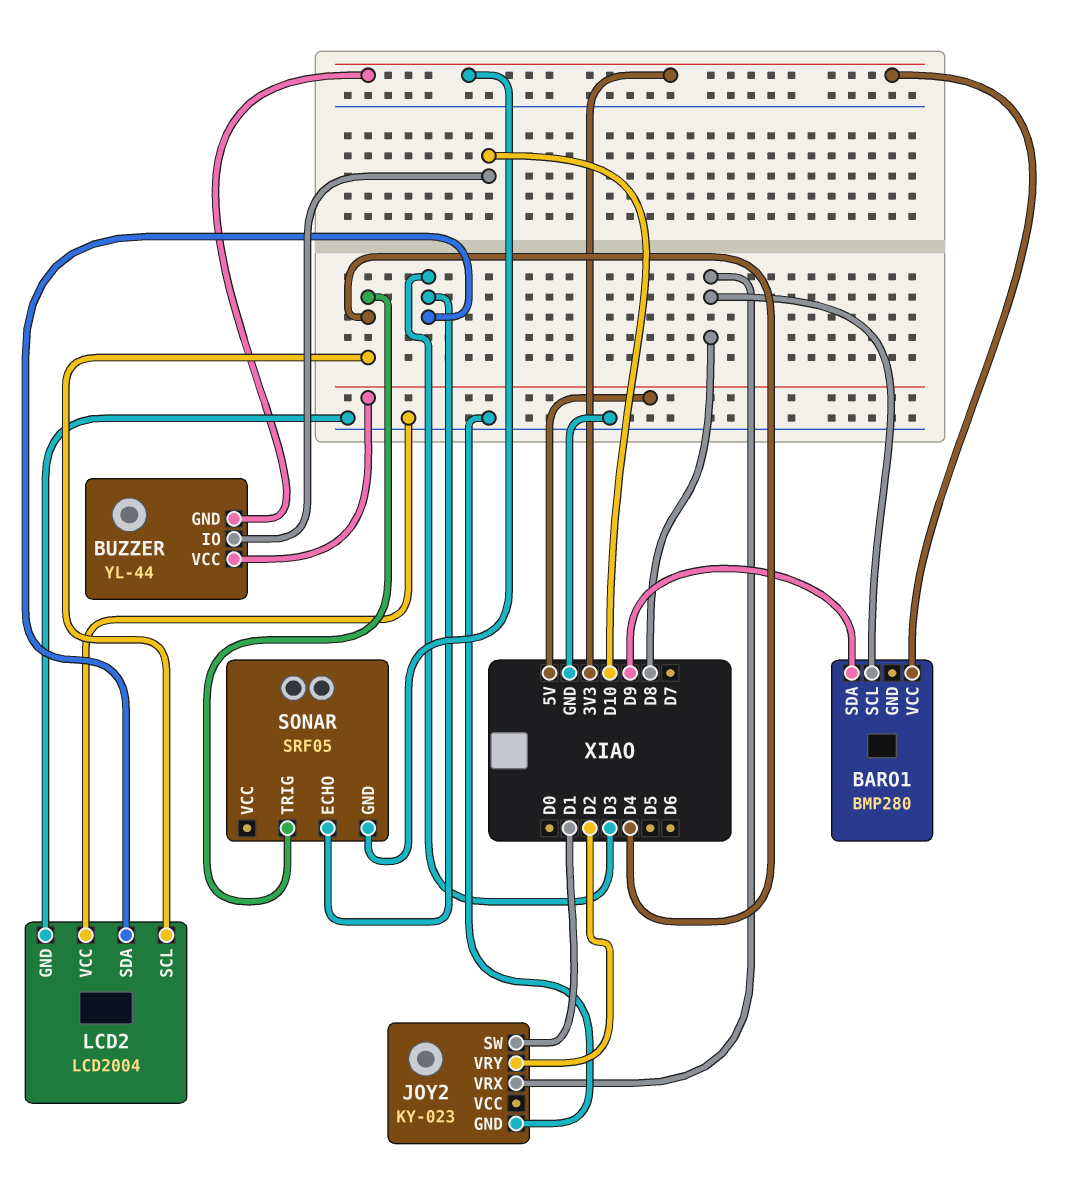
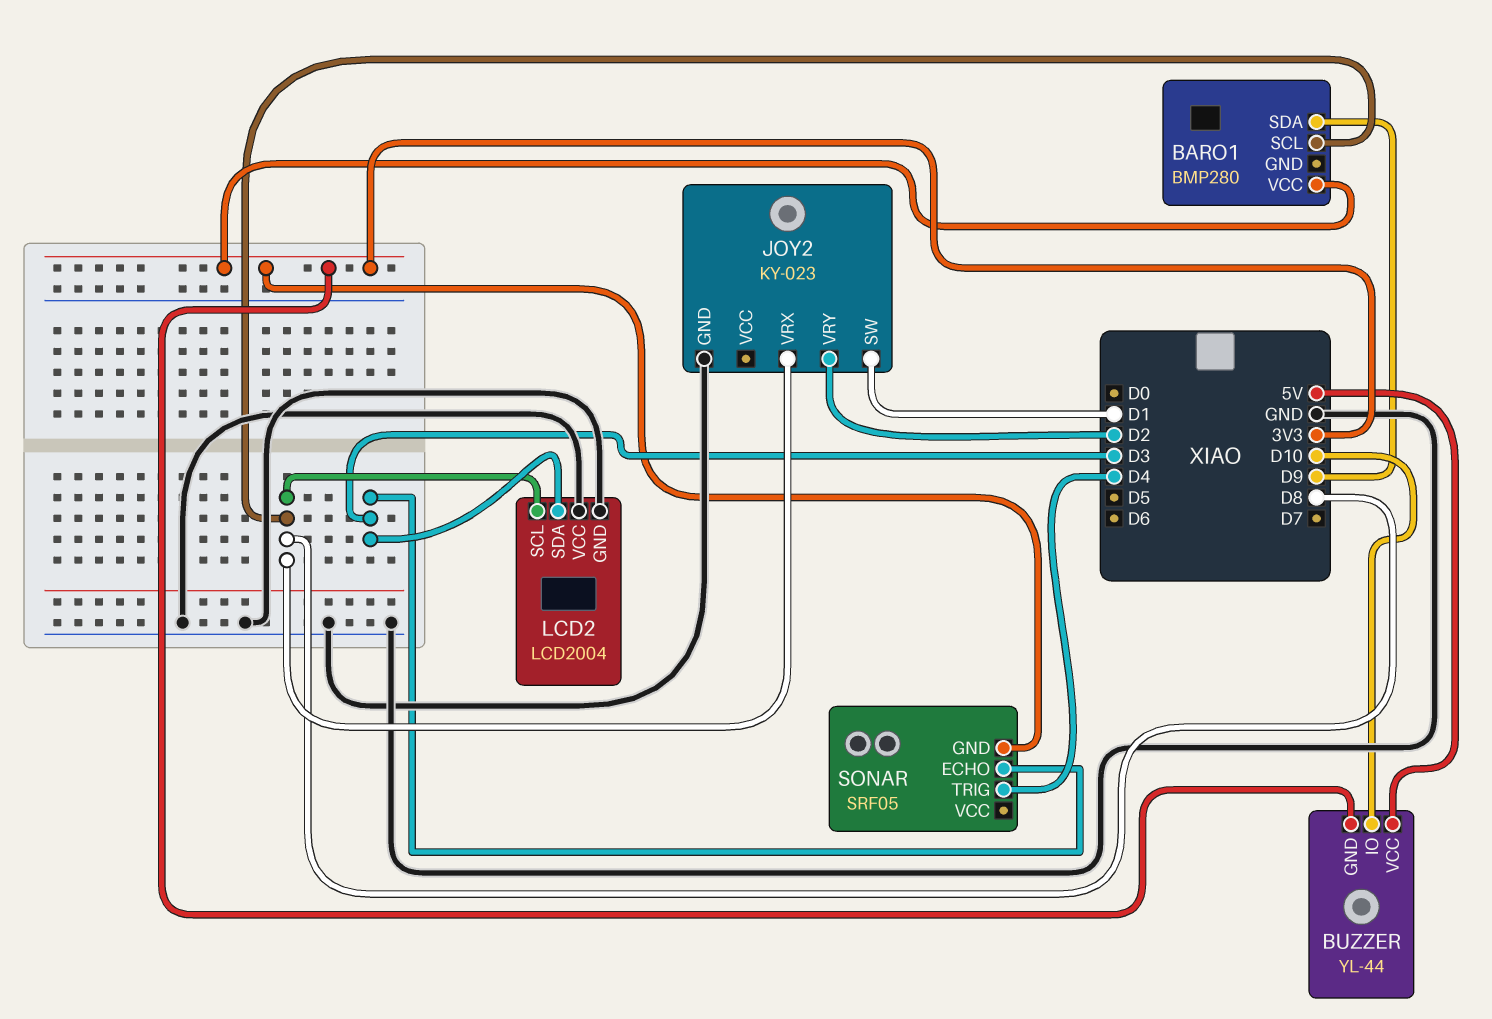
LCD2 pin SCL: D4 -> D8

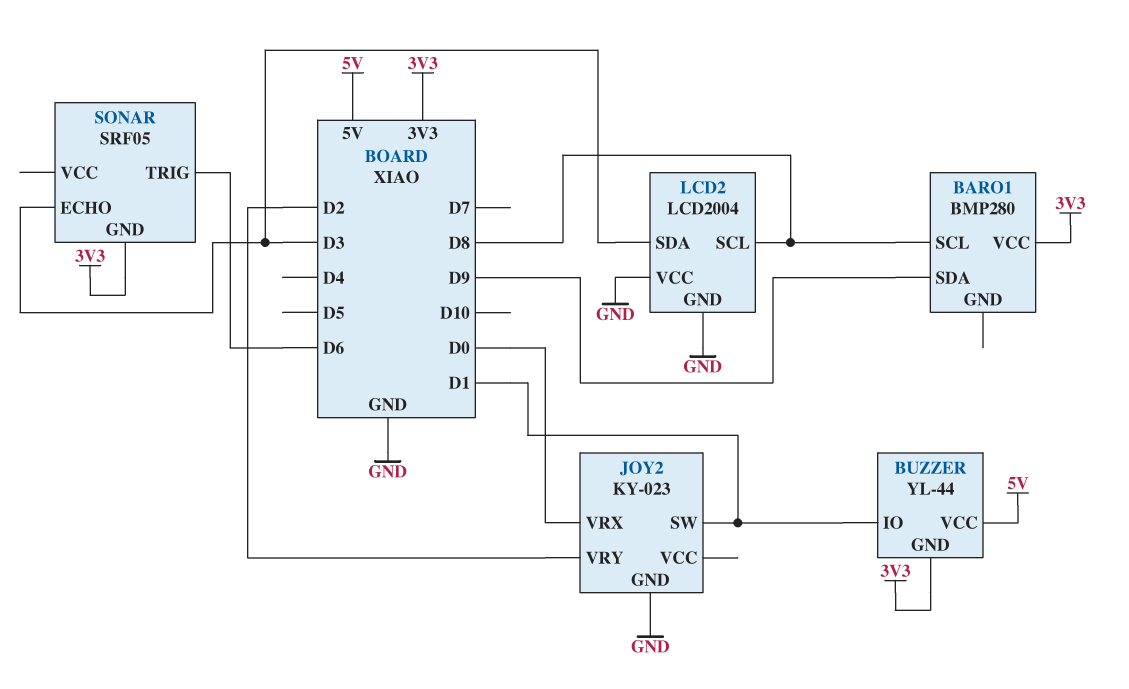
BUZZER pin IO: D10 -> D1
JOY2 pin VRX: D8 -> D0
SONAR pin TRIG: D4 -> D6

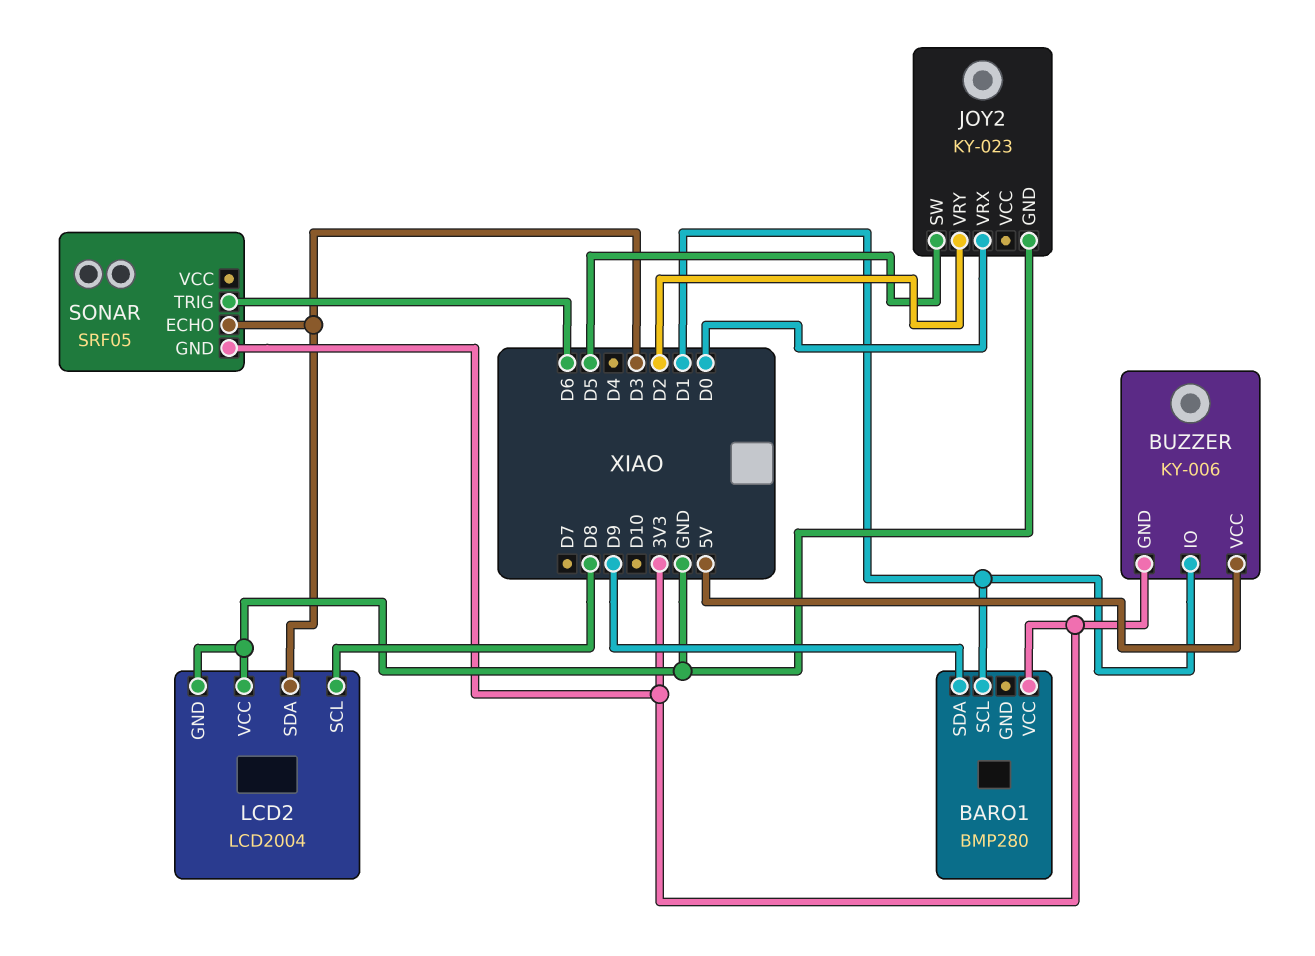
BARO1 pin SCL: D8 -> D1
BUZZER: YL-44 -> KY-006
JOY2 pin SW: D1 -> D5

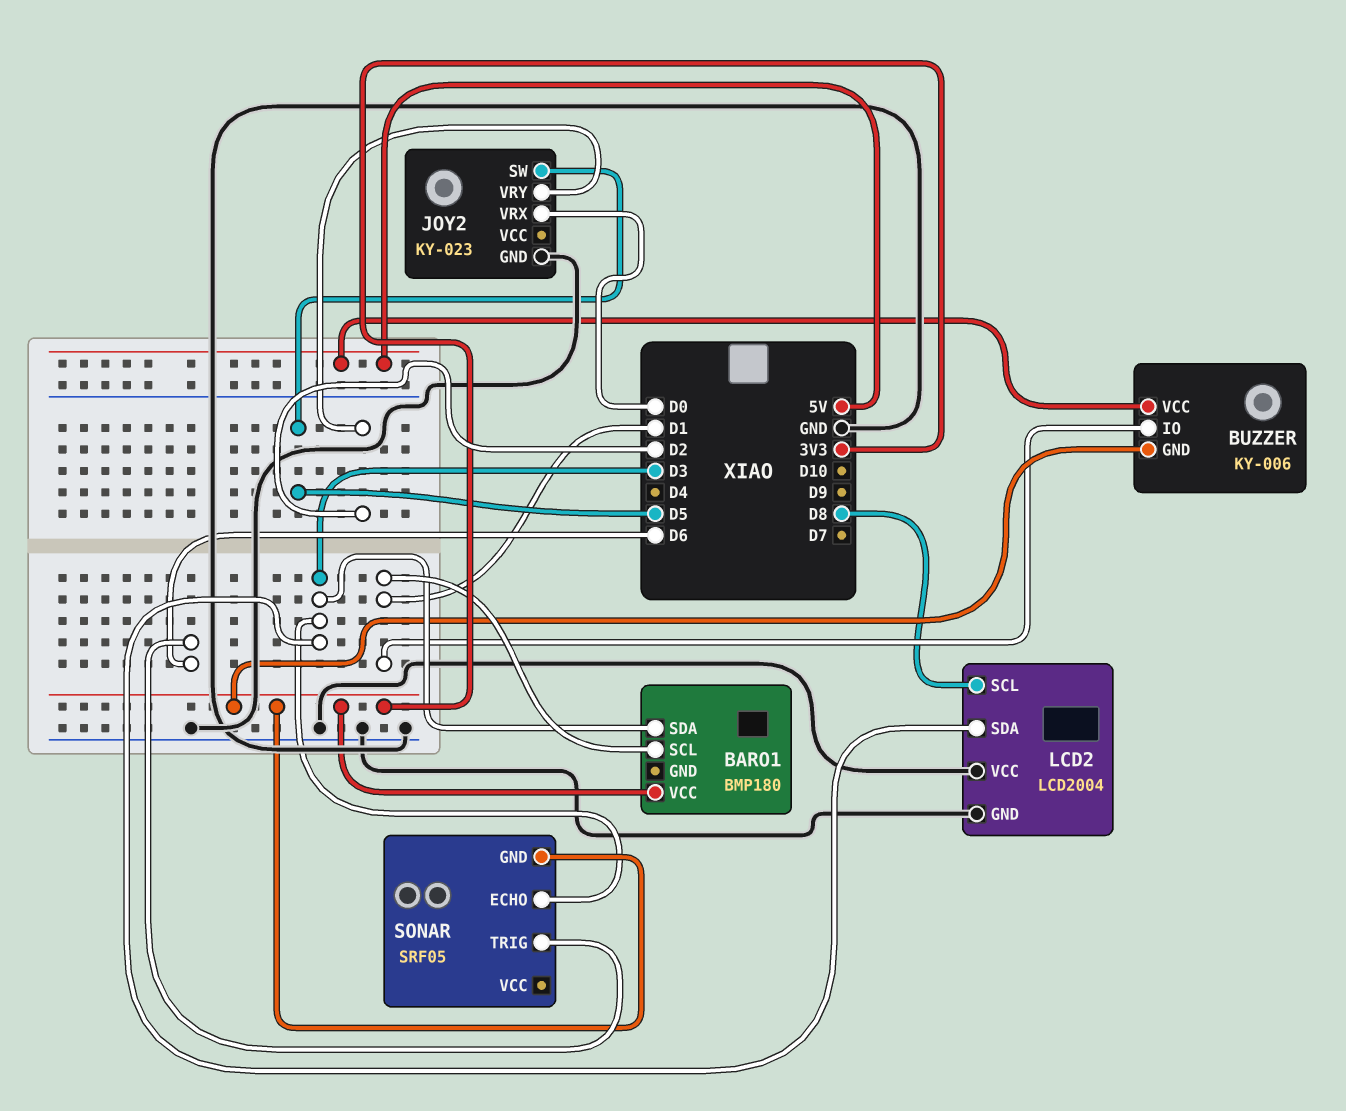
BARO1: BMP280 -> BMP180
BARO1 pin SDA: D9 -> D3

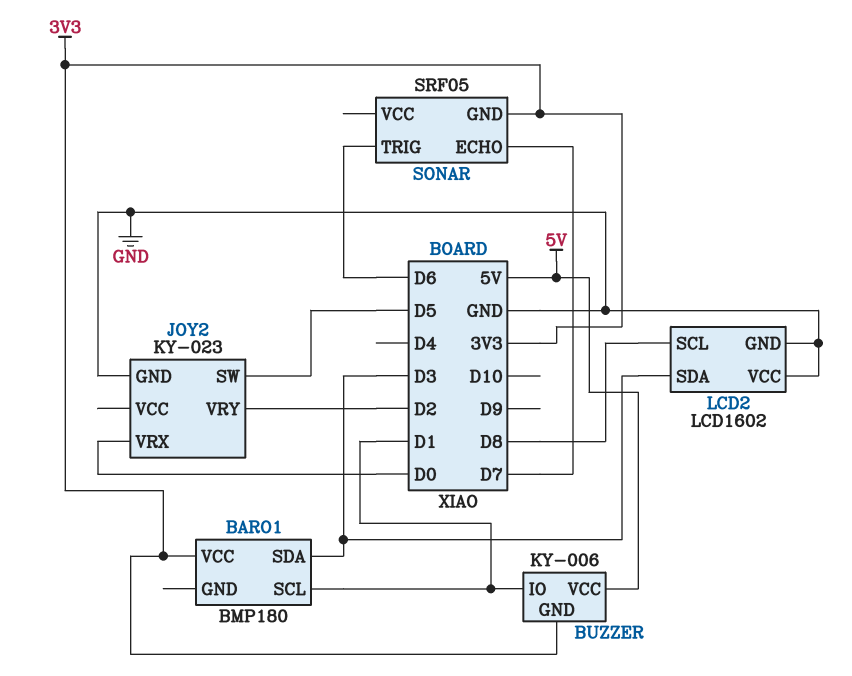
LCD2: LCD2004 -> LCD1602
SONAR pin ECHO: D3 -> D7

